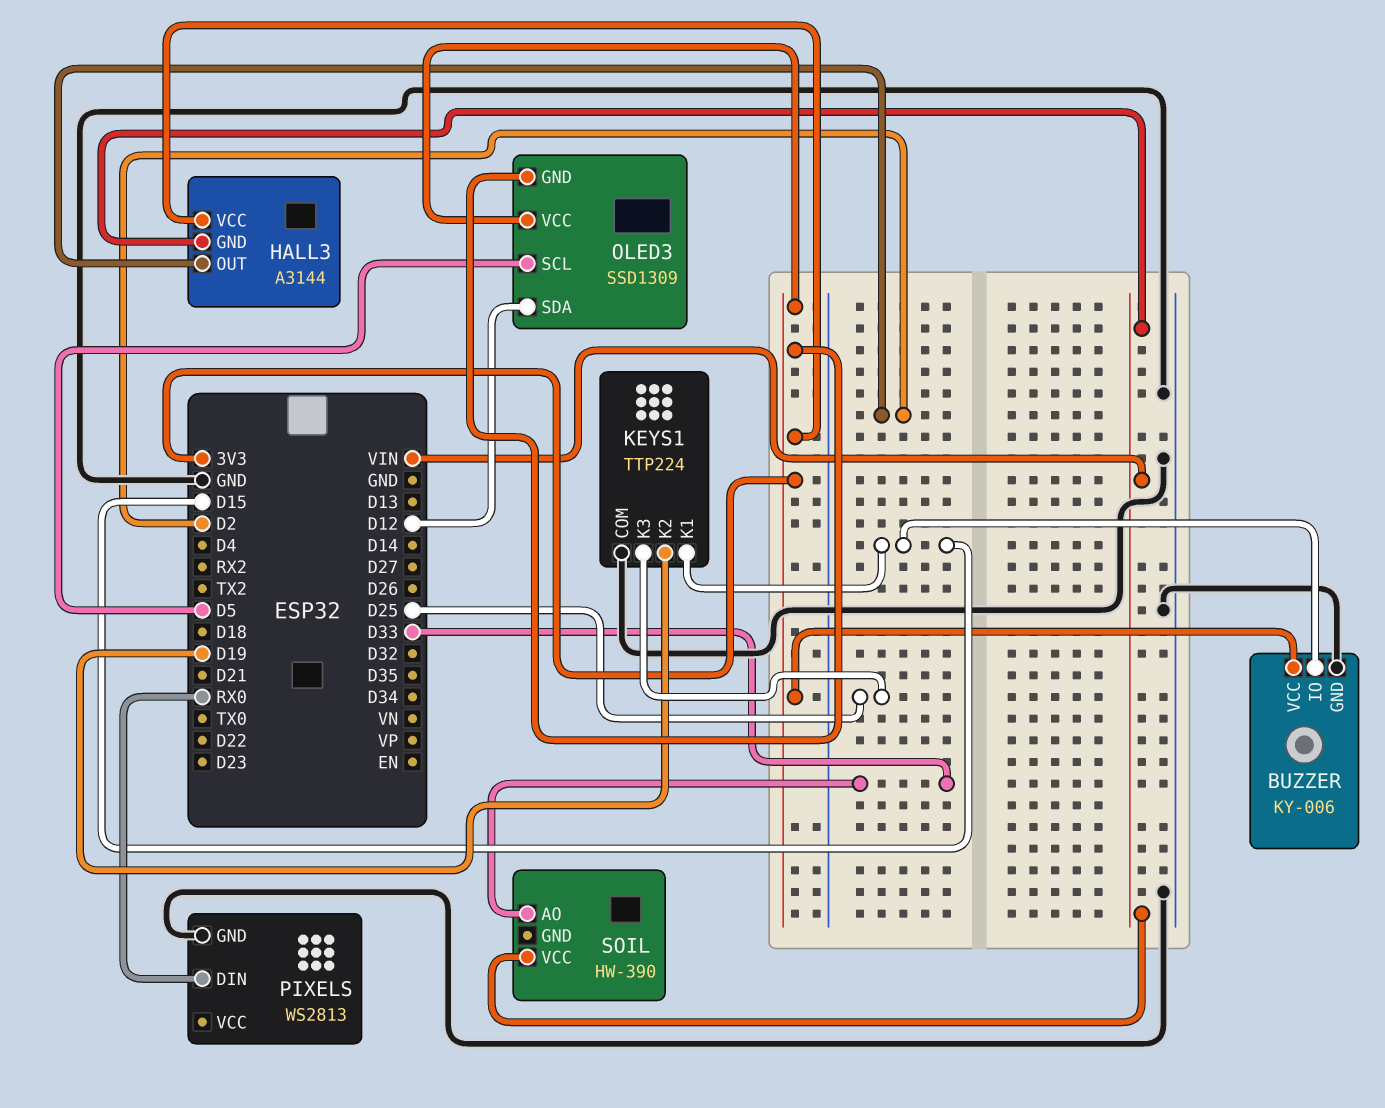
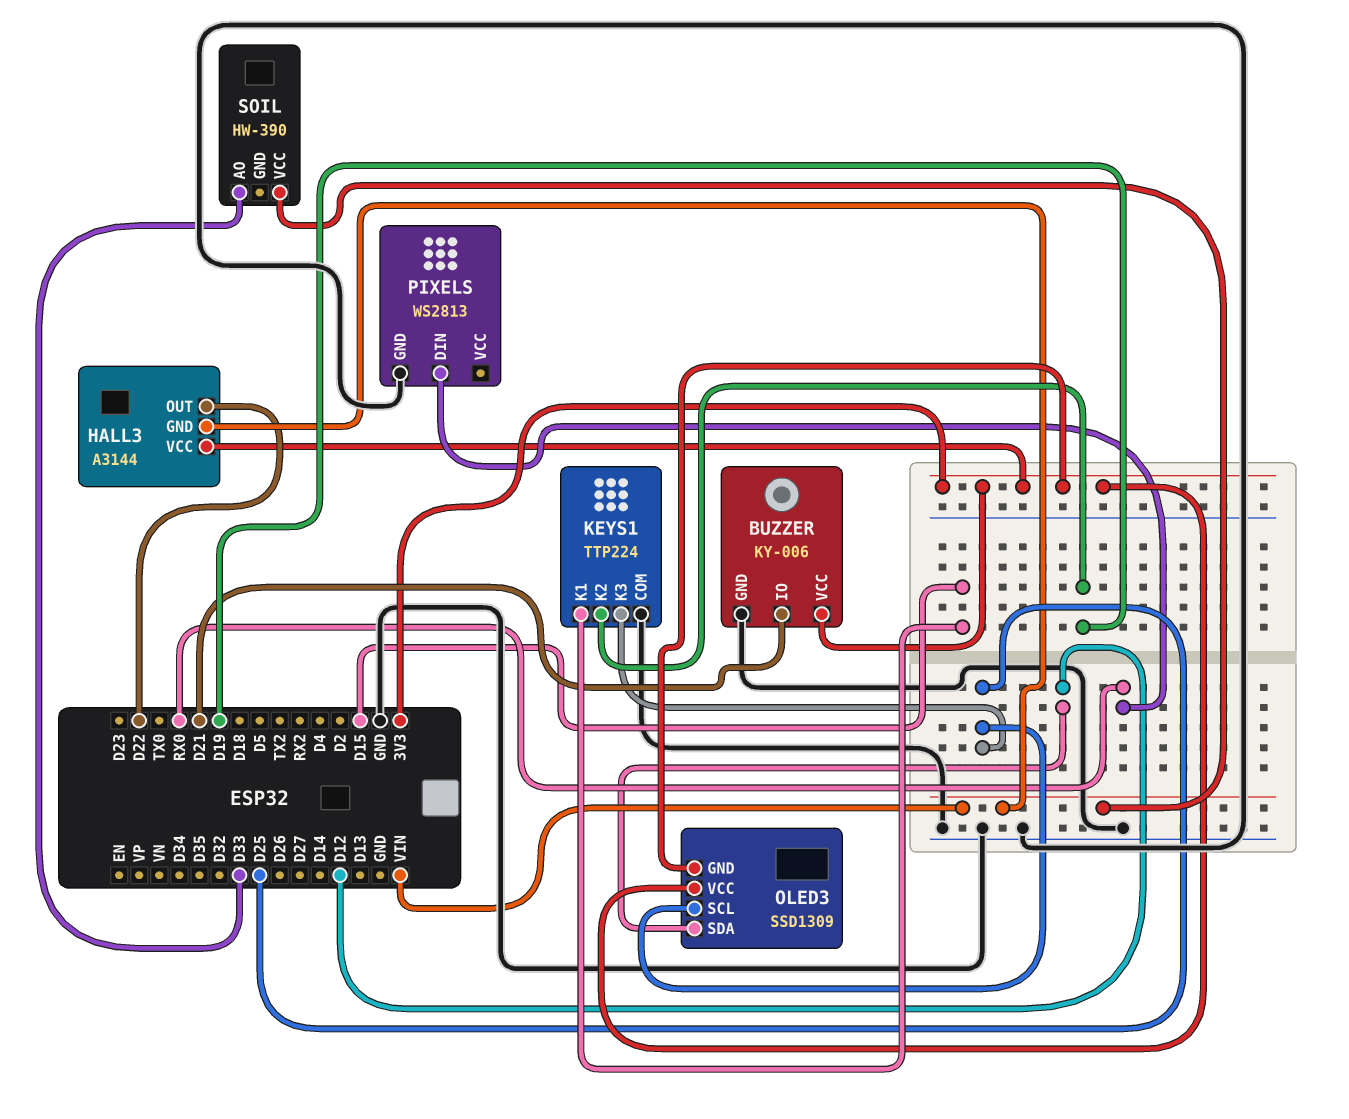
BUZZER pin IO: D15 -> D21
HALL3 pin OUT: D2 -> D22
OLED3 pin SCL: D5 -> D25

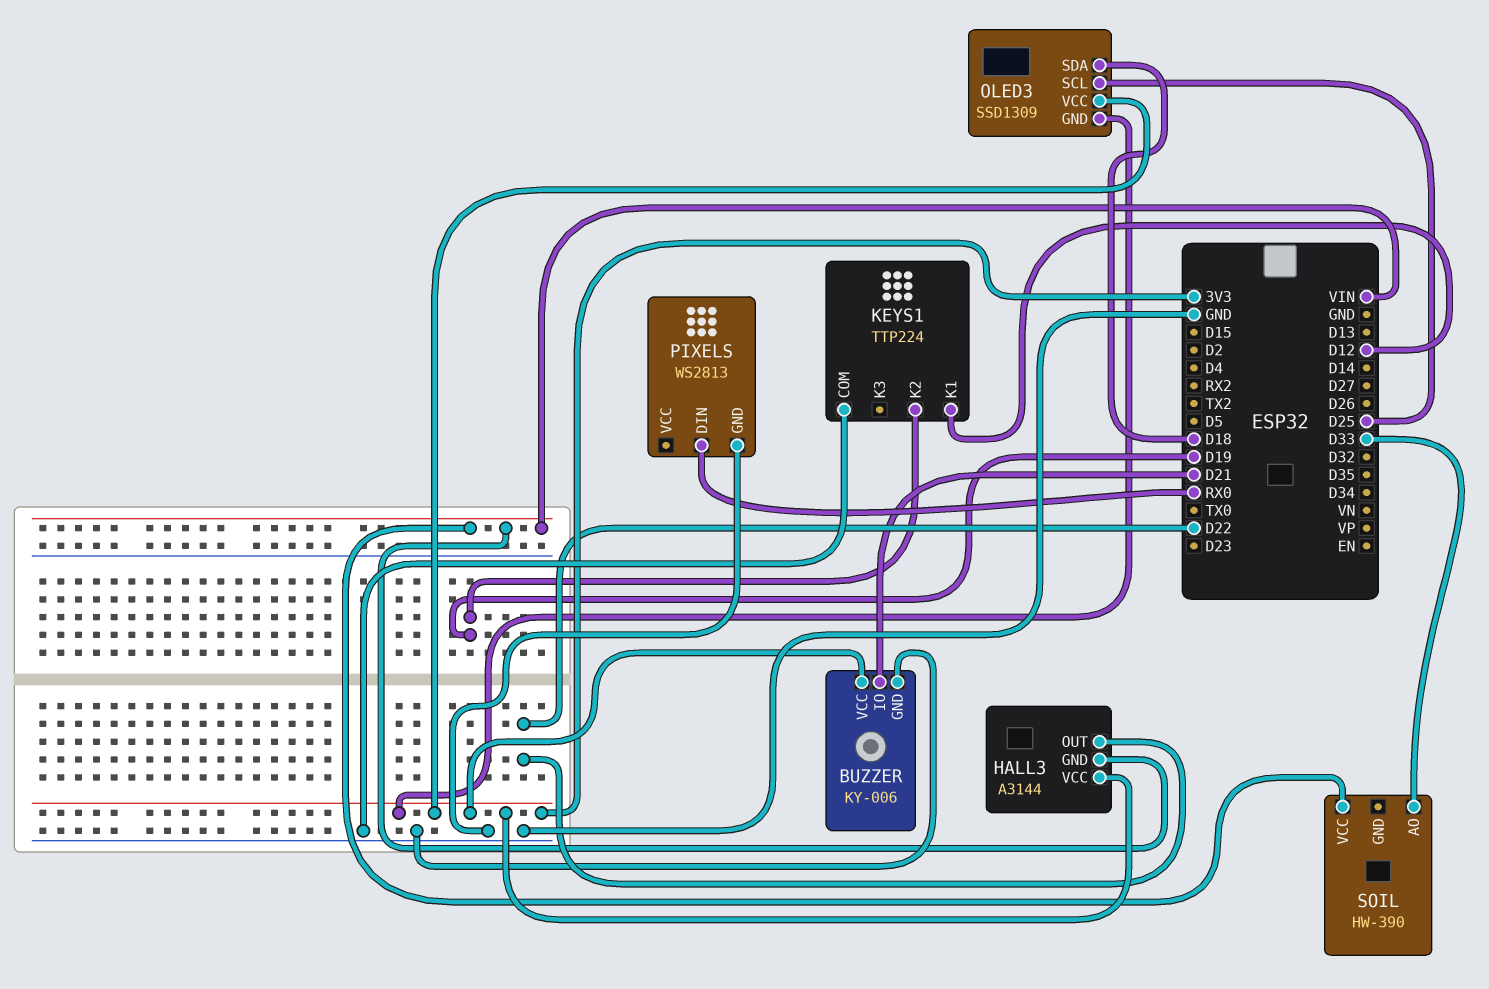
KEYS1 pin K1: D15 -> D12
KEYS1 pin K3: D25 -> none
OLED3 pin SDA: D12 -> D18

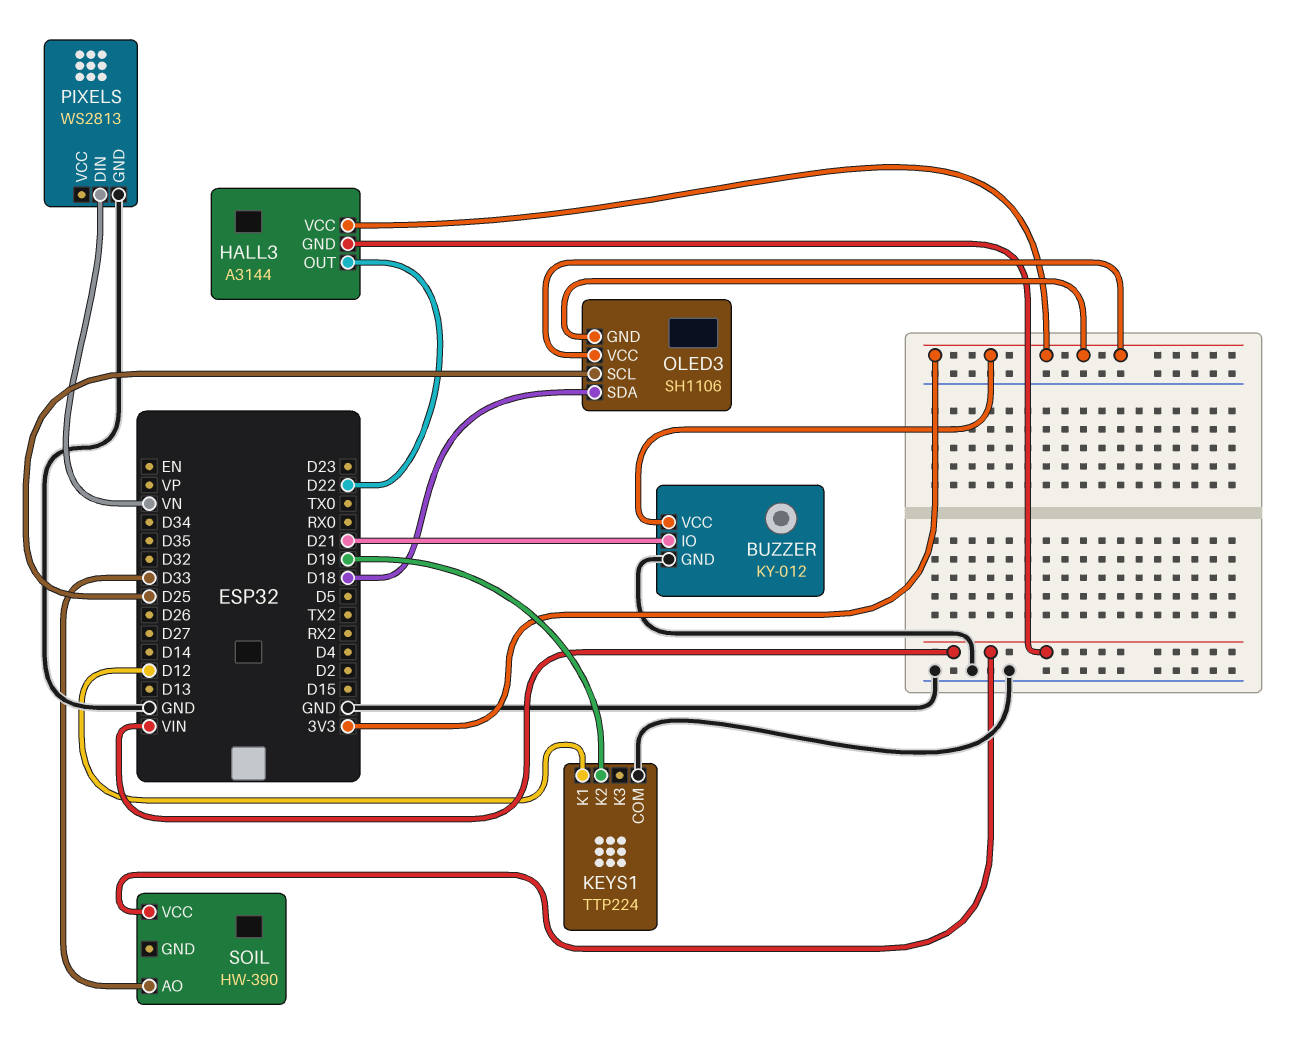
BUZZER: KY-006 -> KY-012
OLED3: SSD1309 -> SH1106
PIXELS pin DIN: RX0 -> VN

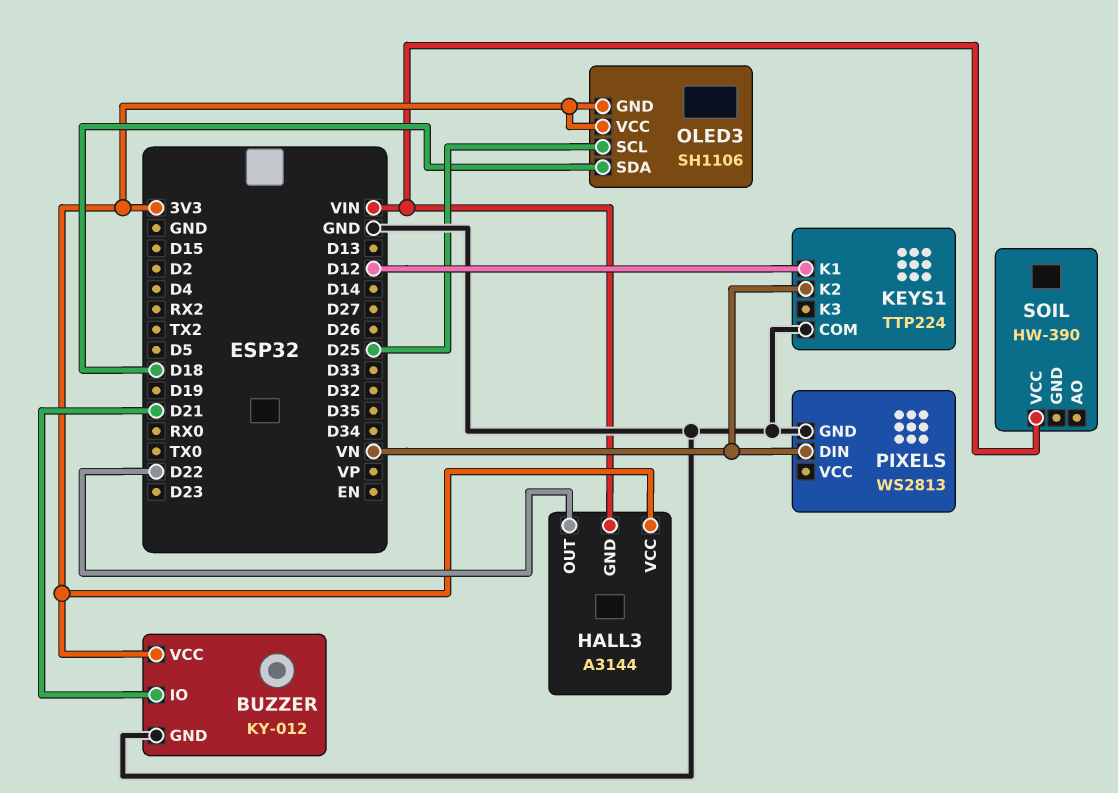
KEYS1 pin K2: D19 -> VN
SOIL pin AO: D33 -> none

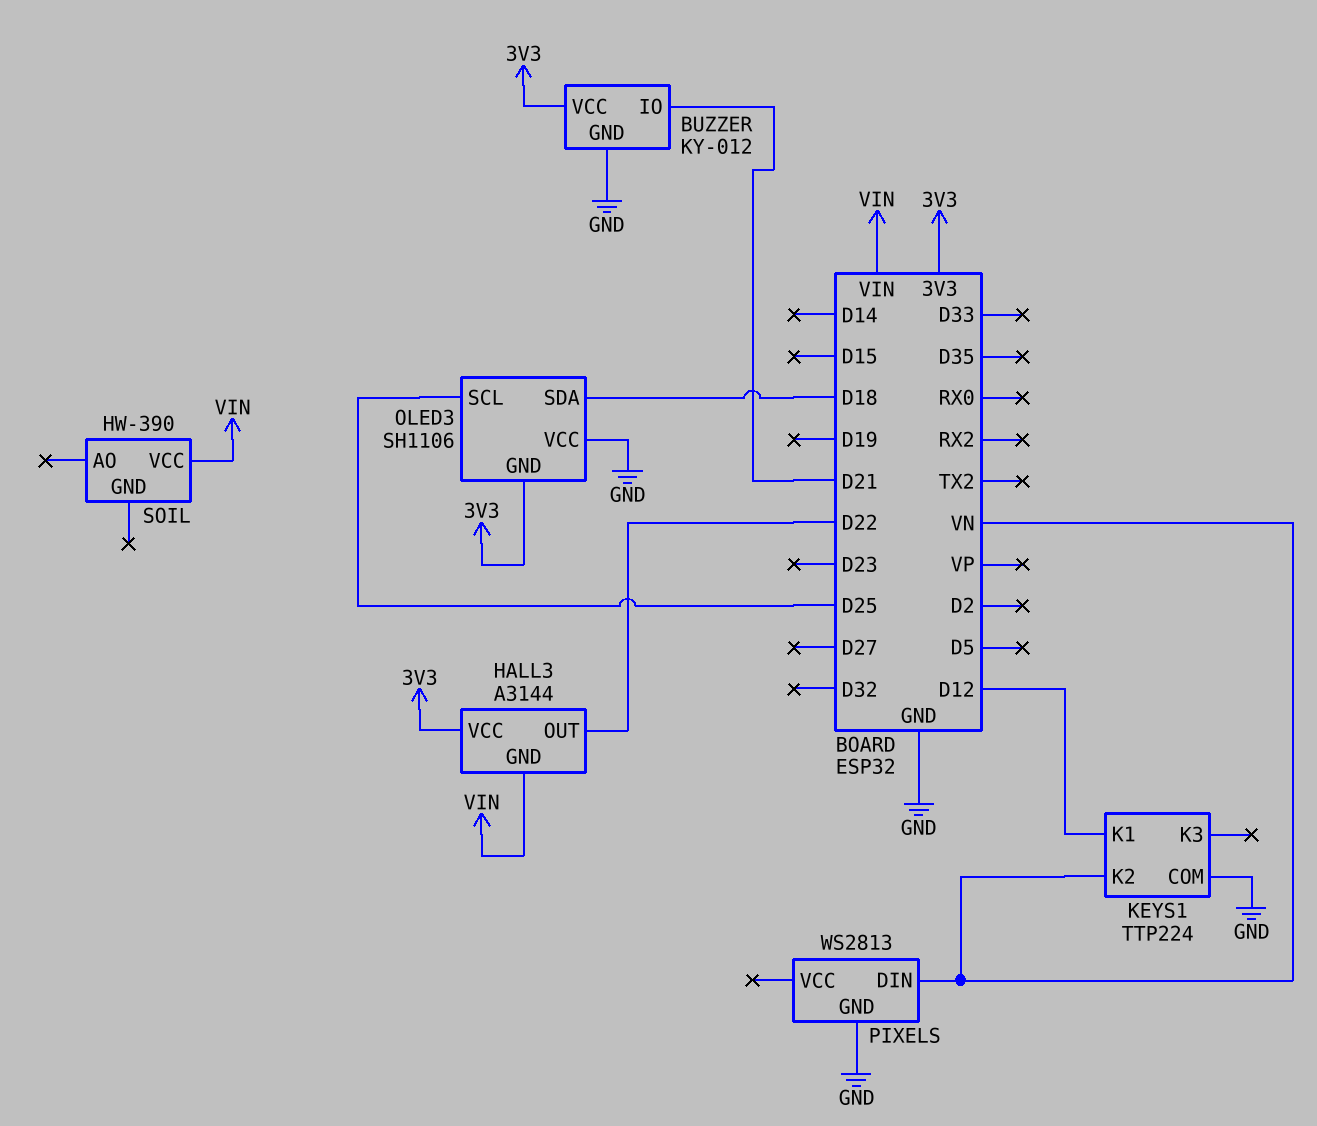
OLED3 pin VCC: 3V3 -> GND

